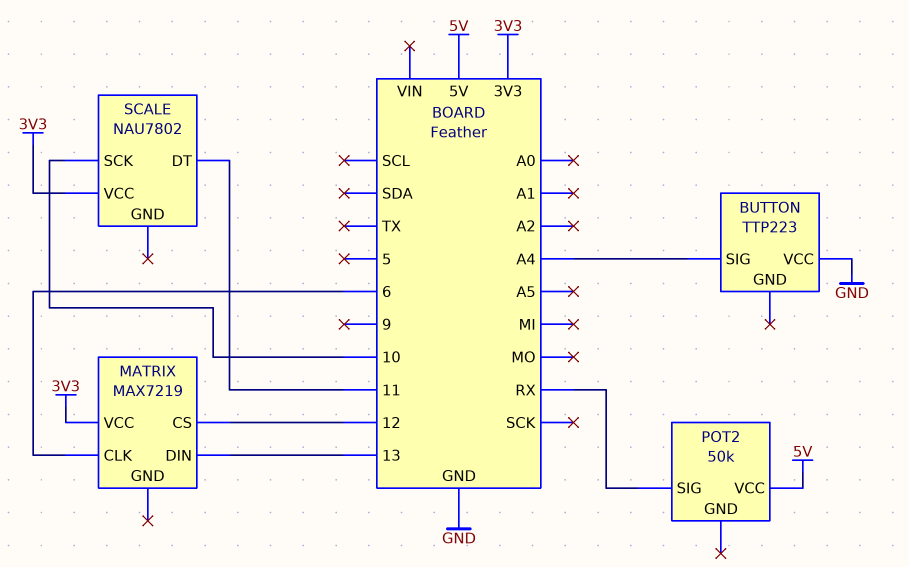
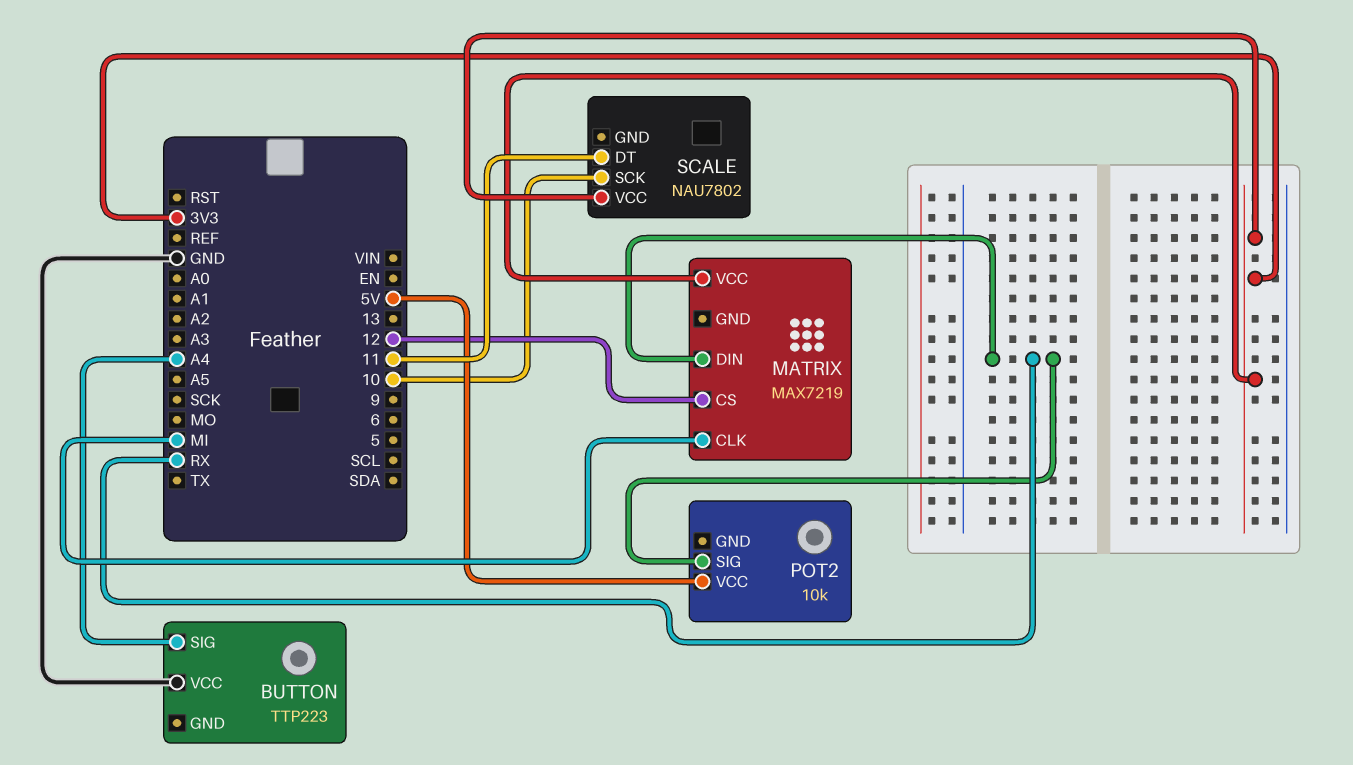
MATRIX pin CLK: 6 -> MI
MATRIX pin DIN: 13 -> RX
POT2: 50k -> 10k

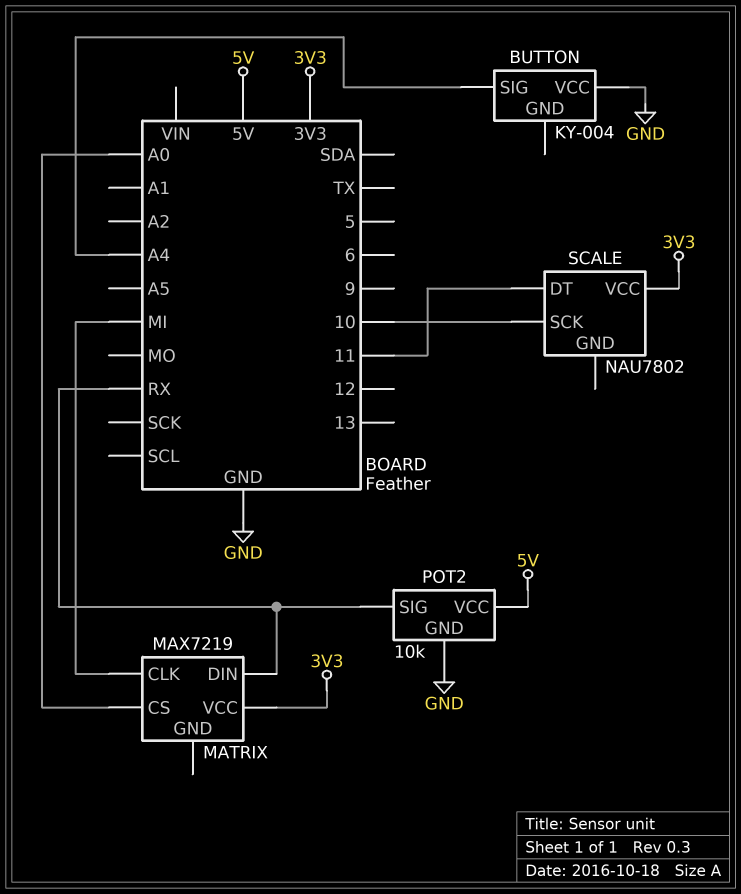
BUTTON: TTP223 -> KY-004
MATRIX pin CS: 12 -> A0
POT2 pin GND: none -> GND

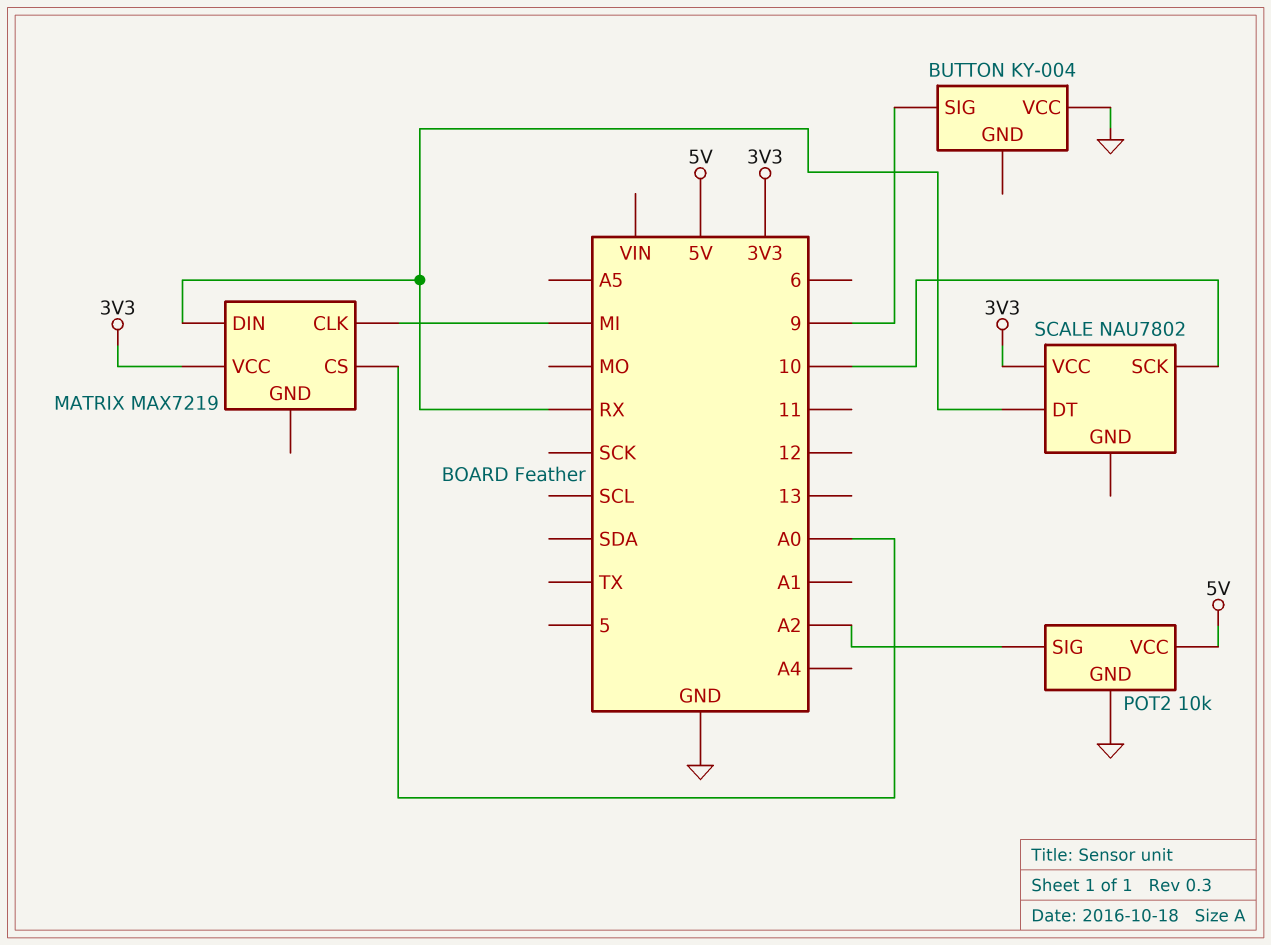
BUTTON pin SIG: A4 -> 9
POT2 pin SIG: RX -> A2
SCALE pin DT: 11 -> RX

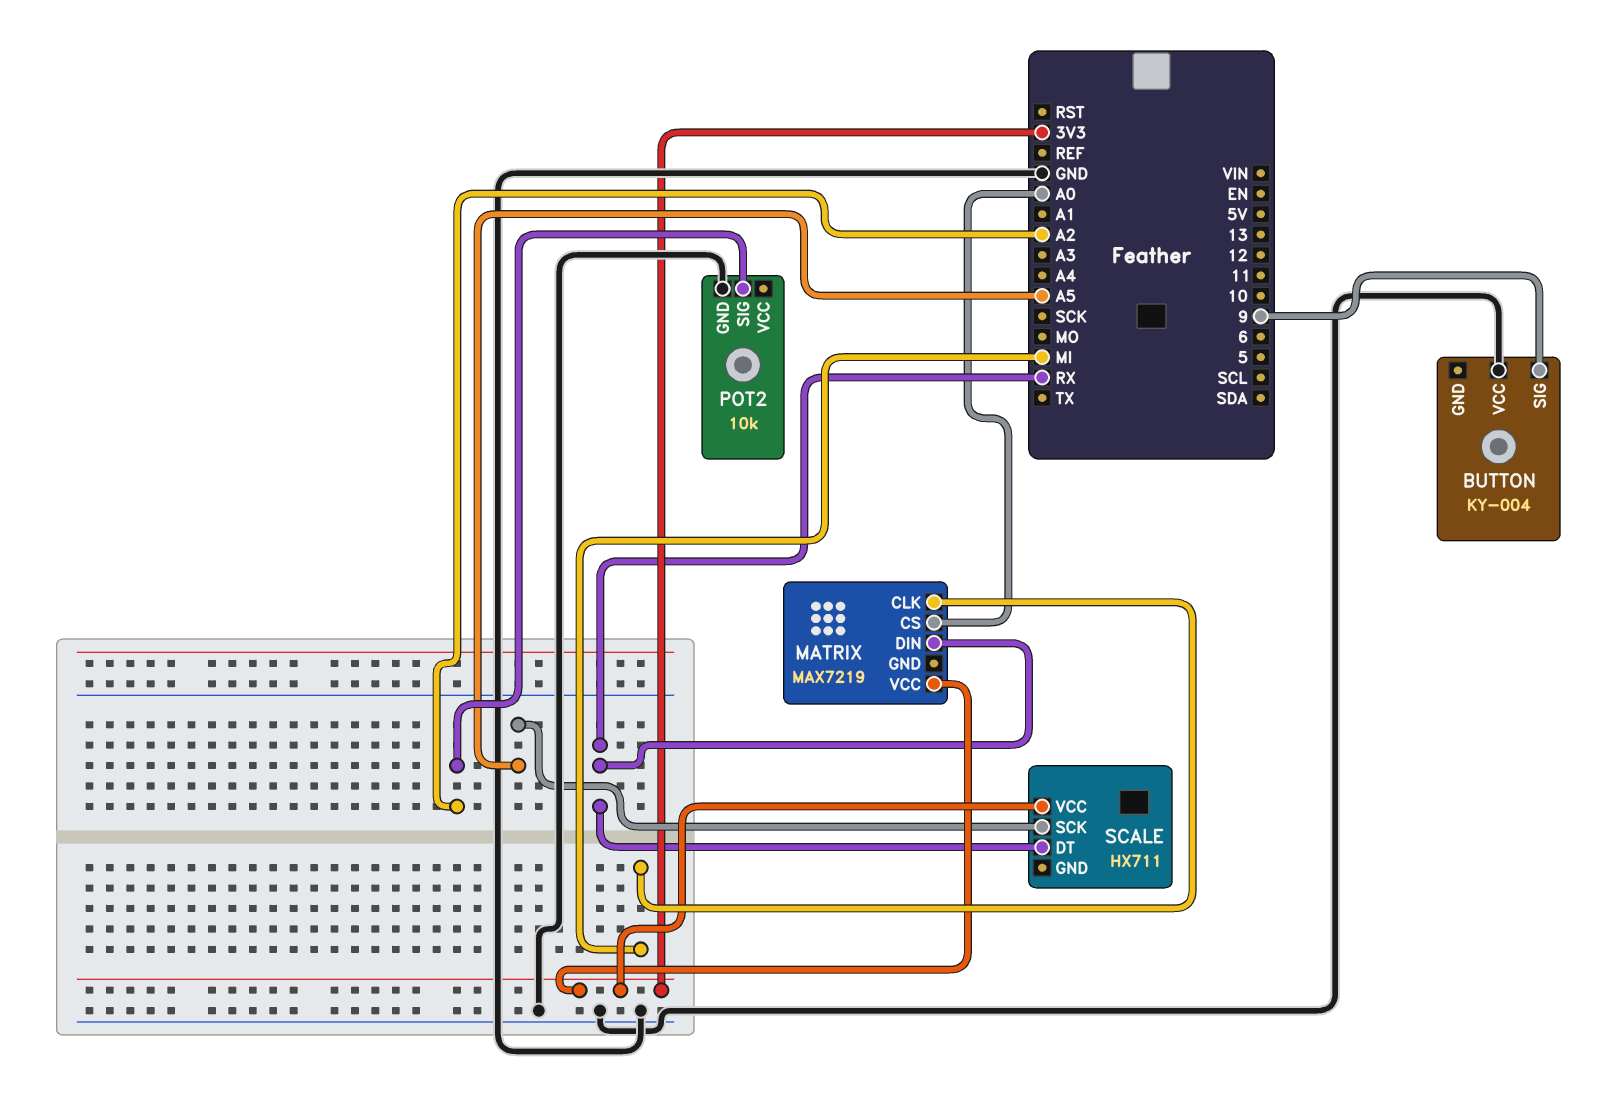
POT2 pin VCC: 5V -> none
SCALE: NAU7802 -> HX711
SCALE pin SCK: 10 -> A5

